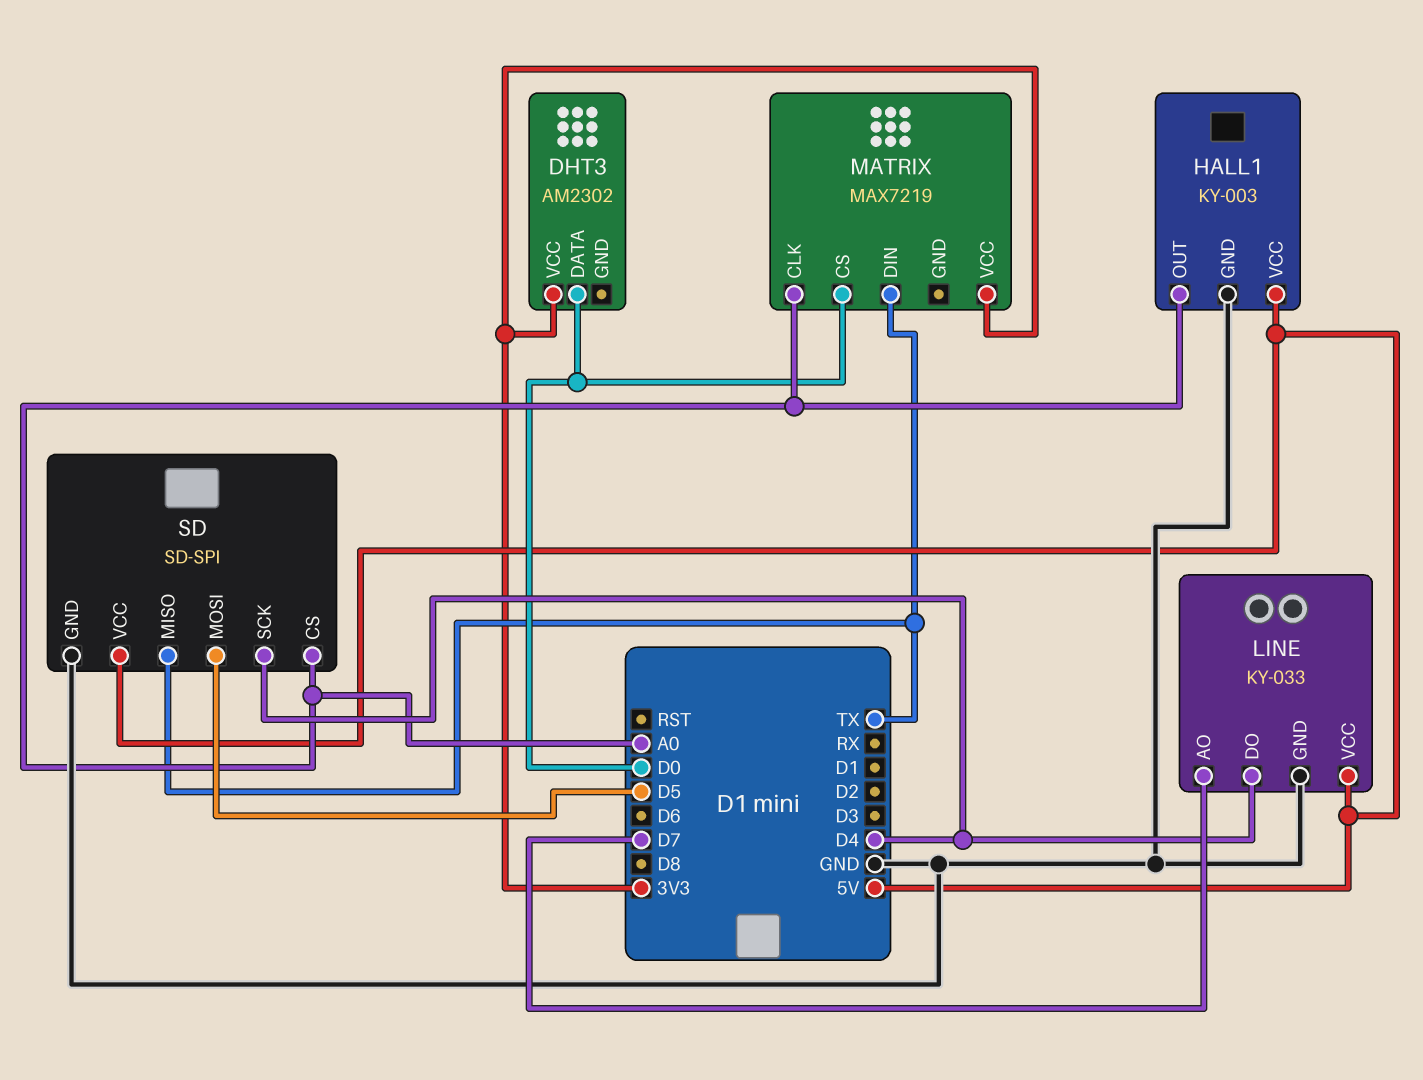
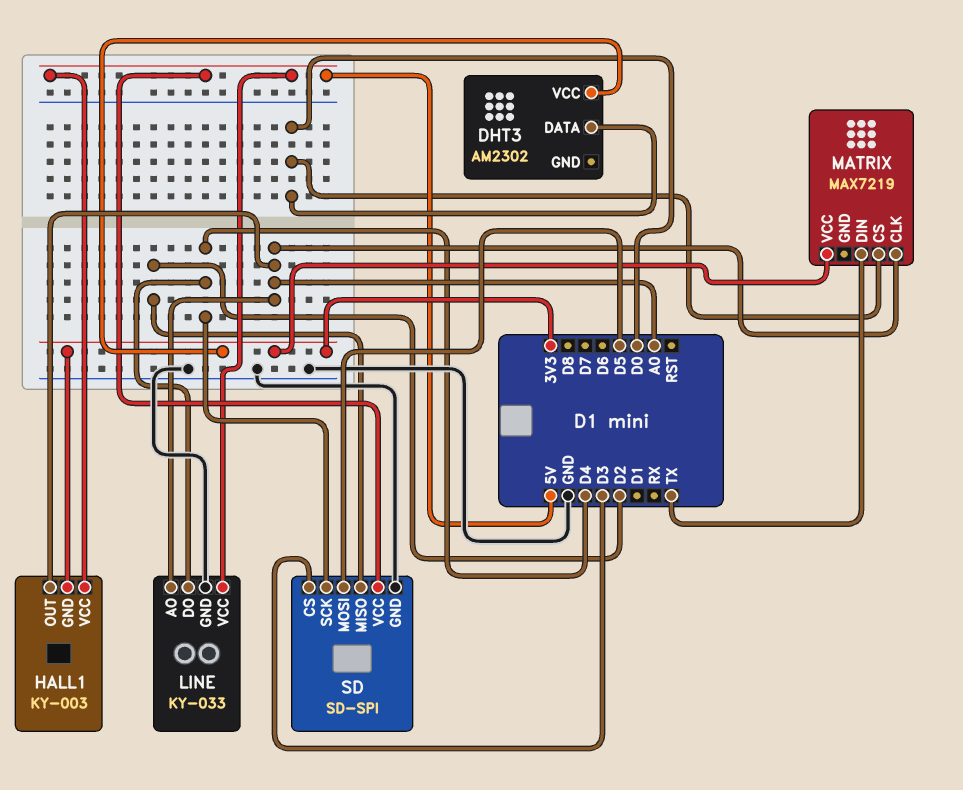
HALL1 pin GND: GND -> 3V3
LINE pin AO: D7 -> A0
SD pin CS: A0 -> D3
SD pin MISO: TX -> D2

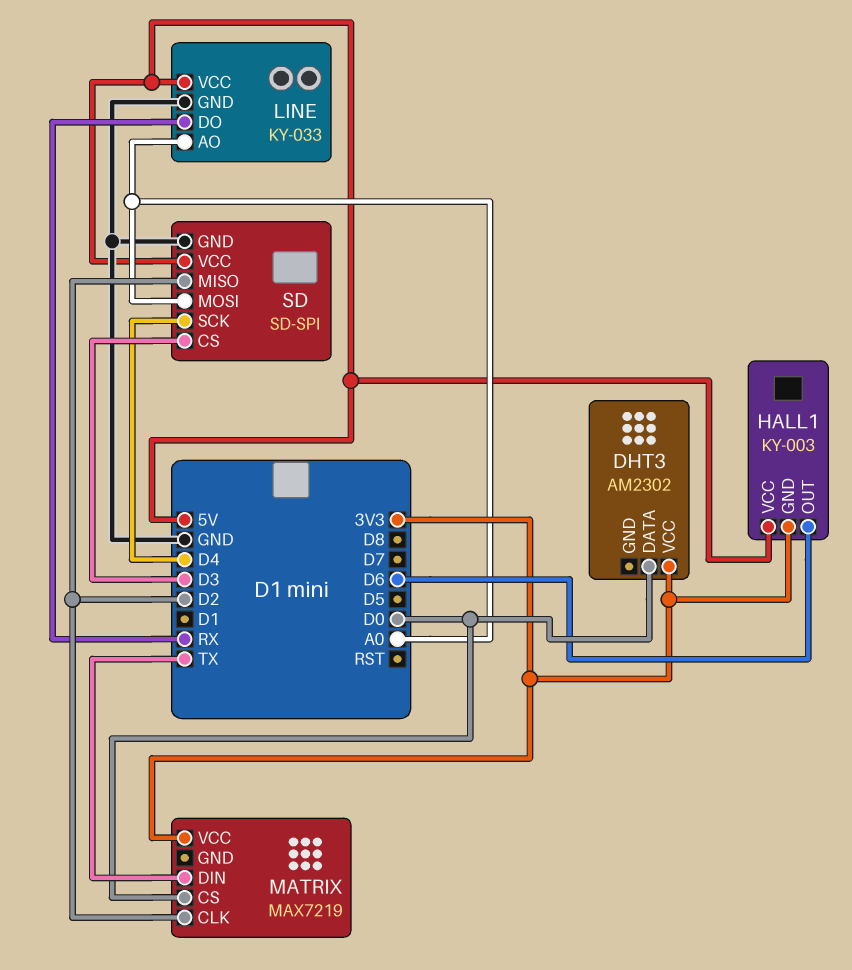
HALL1 pin OUT: A0 -> D6
LINE pin DO: D4 -> RX
MATRIX pin CLK: A0 -> D2
SD pin MOSI: D5 -> A0

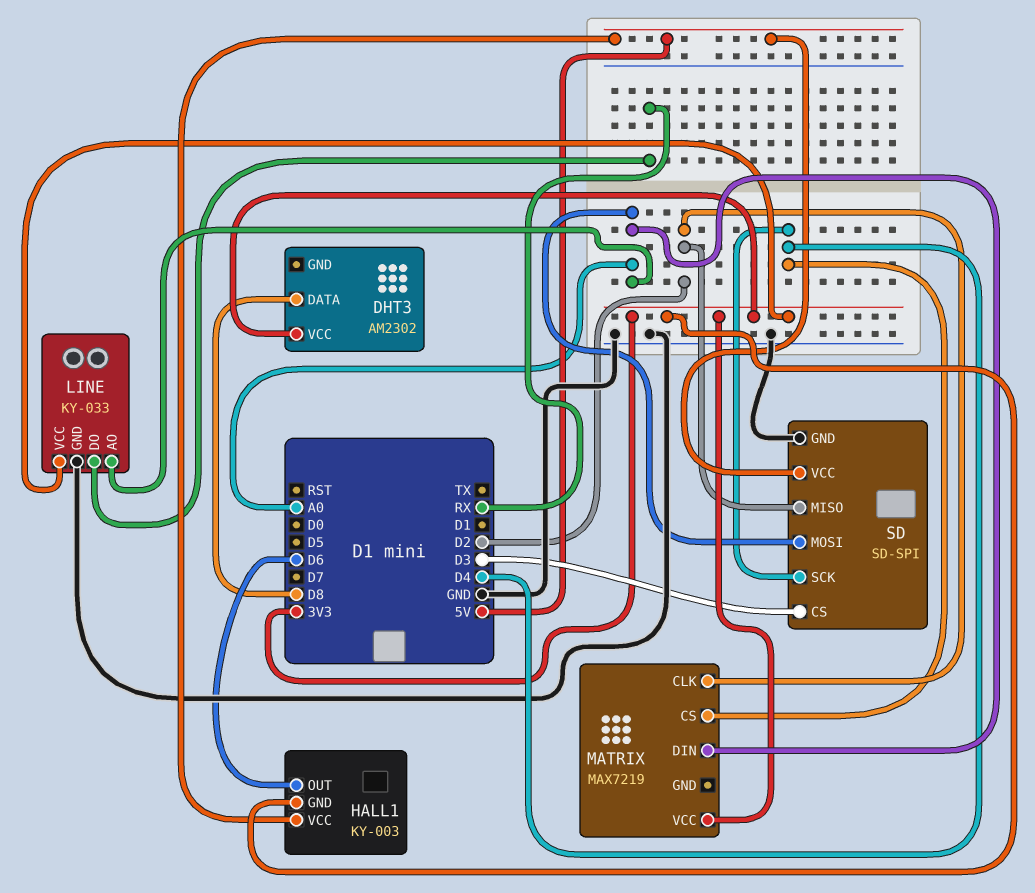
DHT3 pin DATA: D0 -> D8
LINE pin VCC: 5V -> 3V3
MATRIX pin CS: D0 -> D4
MATRIX pin DIN: TX -> A0

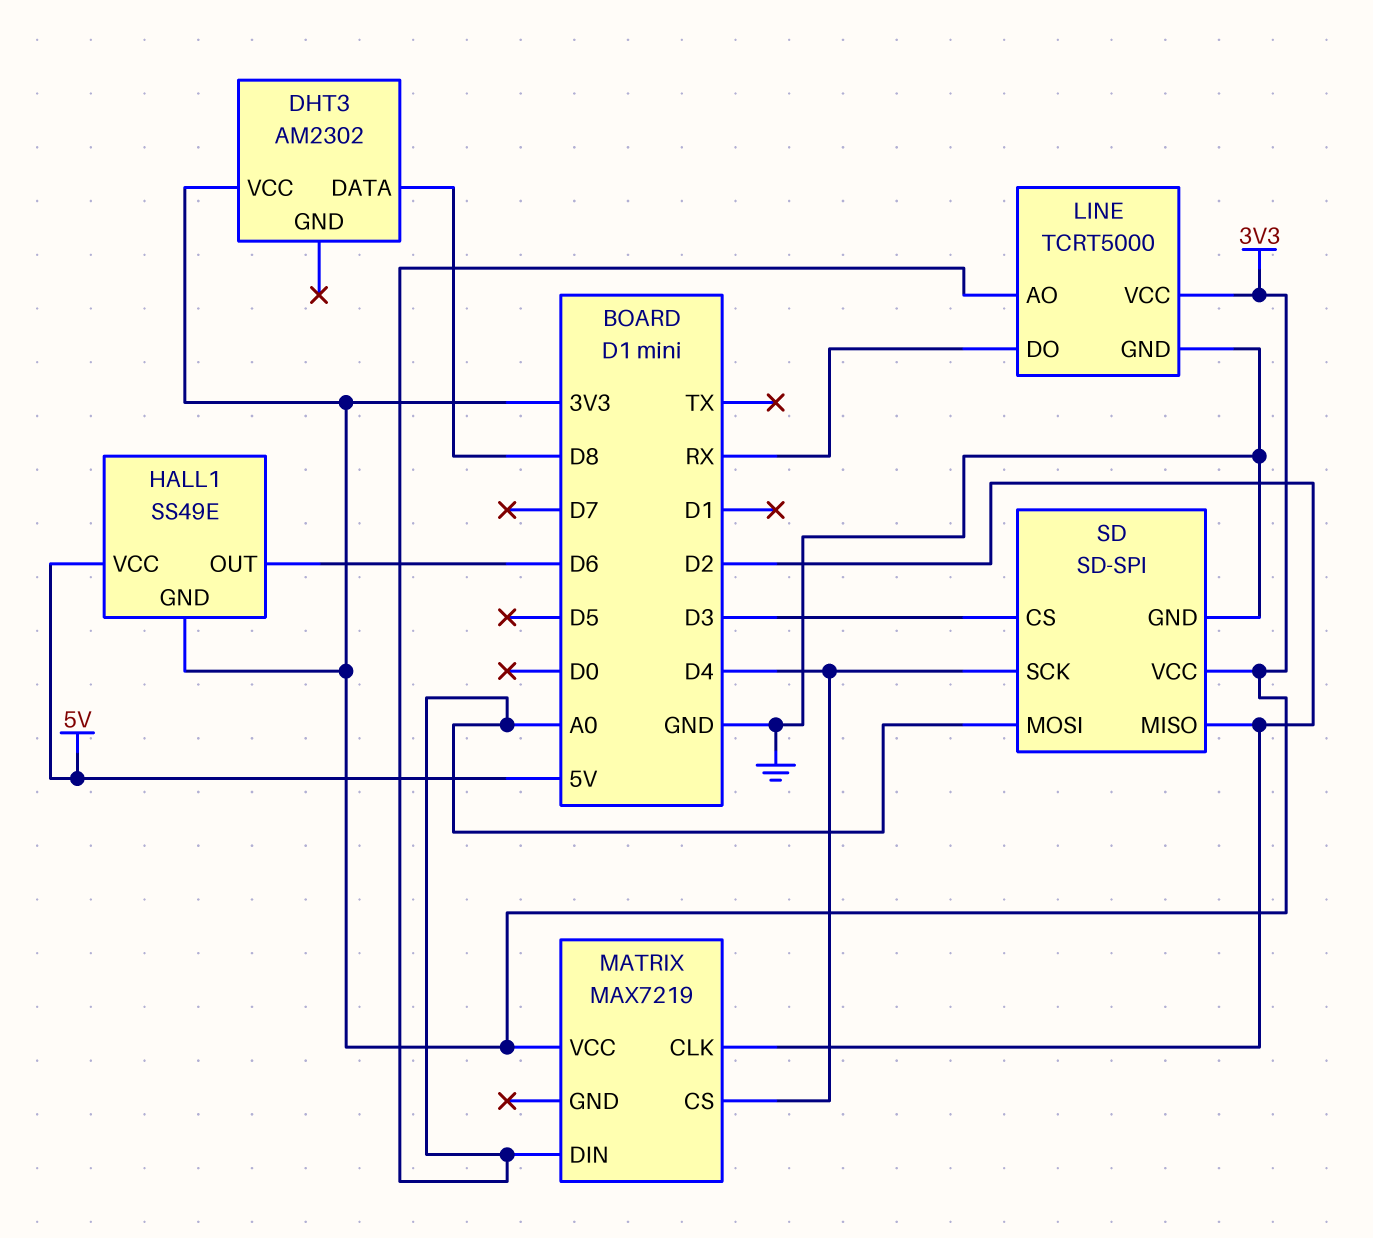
HALL1: KY-003 -> SS49E
LINE: KY-033 -> TCRT5000
SD pin VCC: 5V -> 3V3

